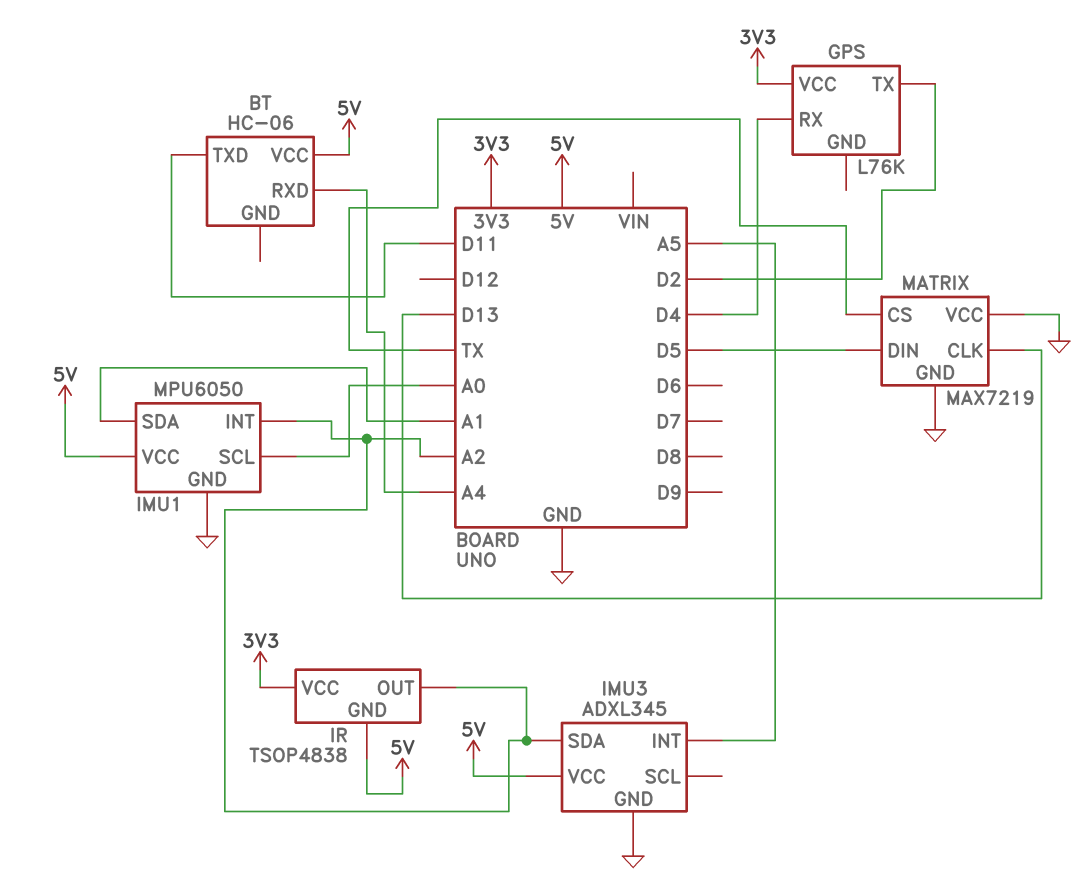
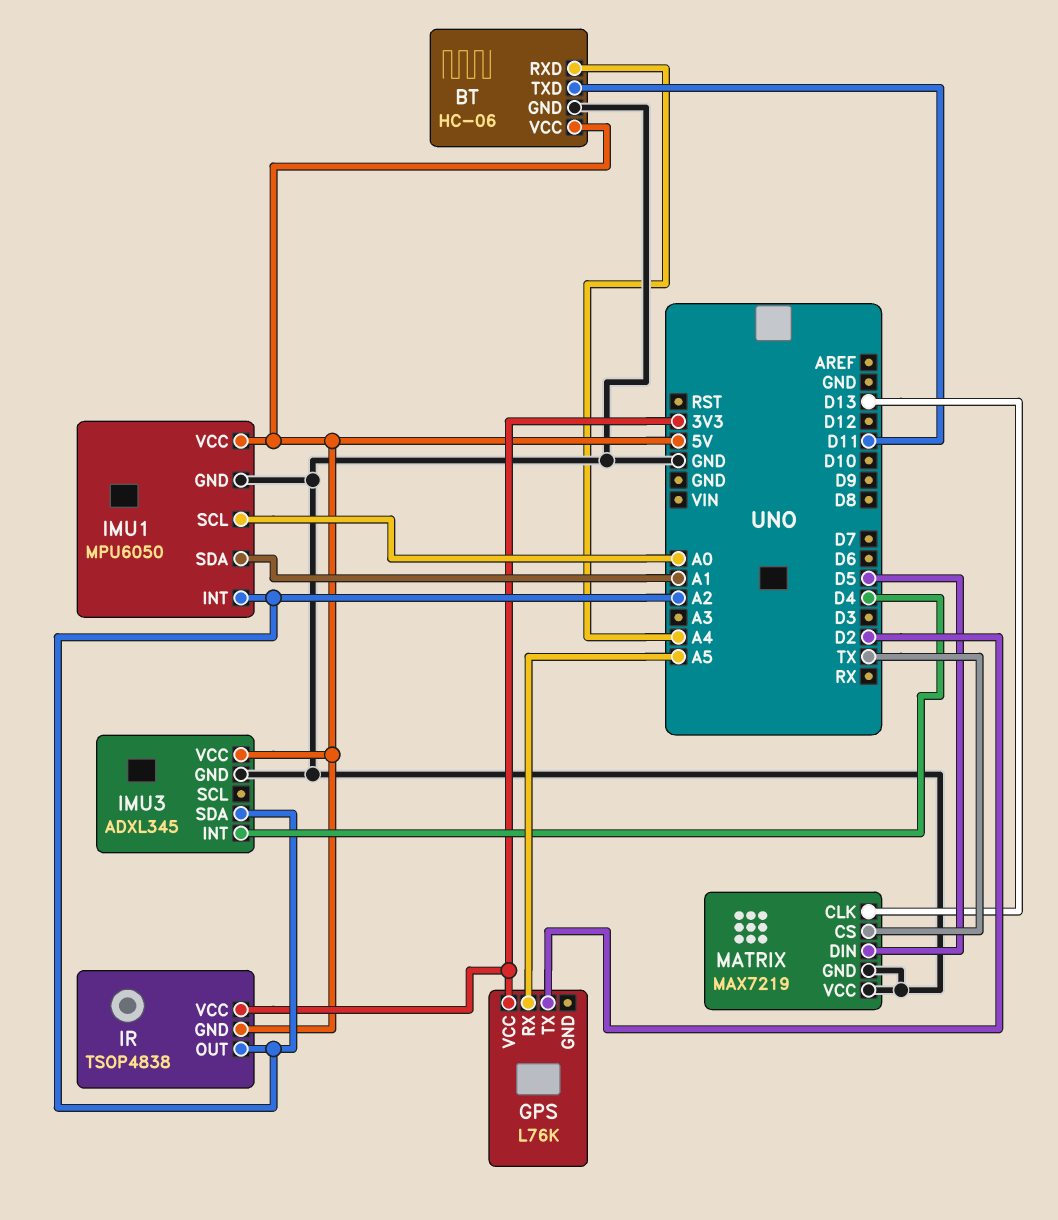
BT pin GND: none -> GND
GPS pin RX: D4 -> A5
IMU3 pin INT: A5 -> D4

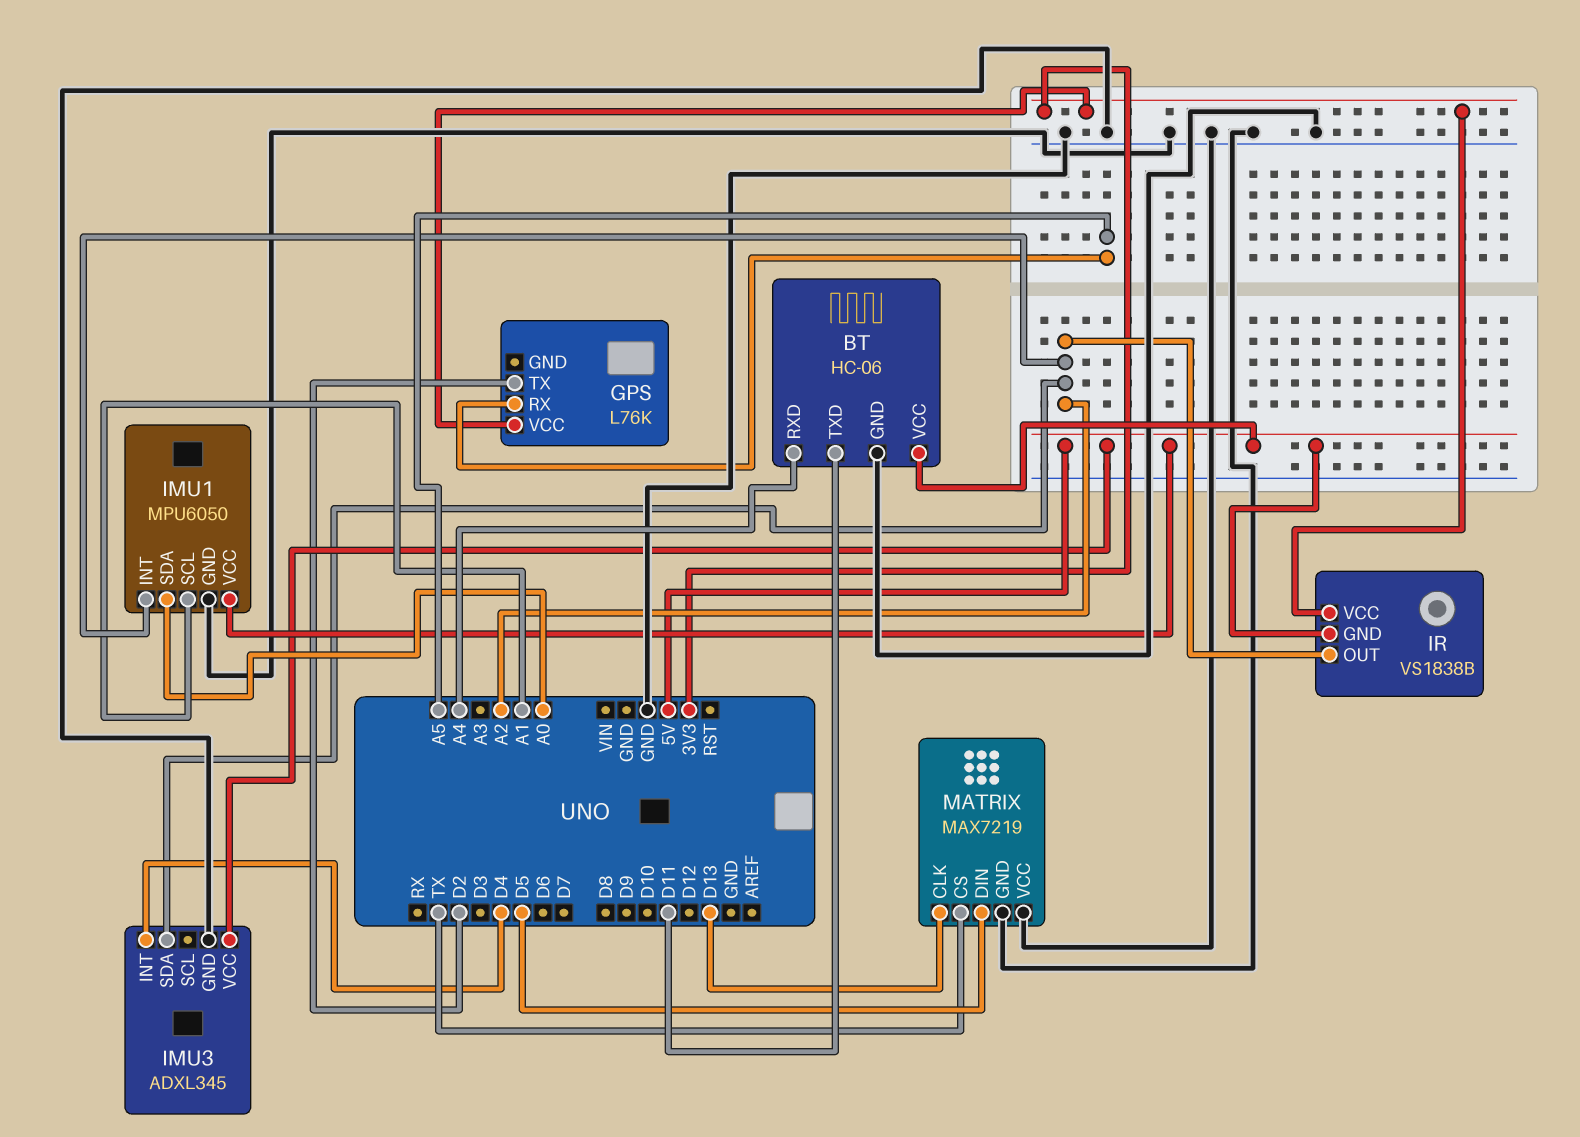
IMU1 pin SCL: A0 -> A1
IMU1 pin SDA: A1 -> A0
IR: TSOP4838 -> VS1838B

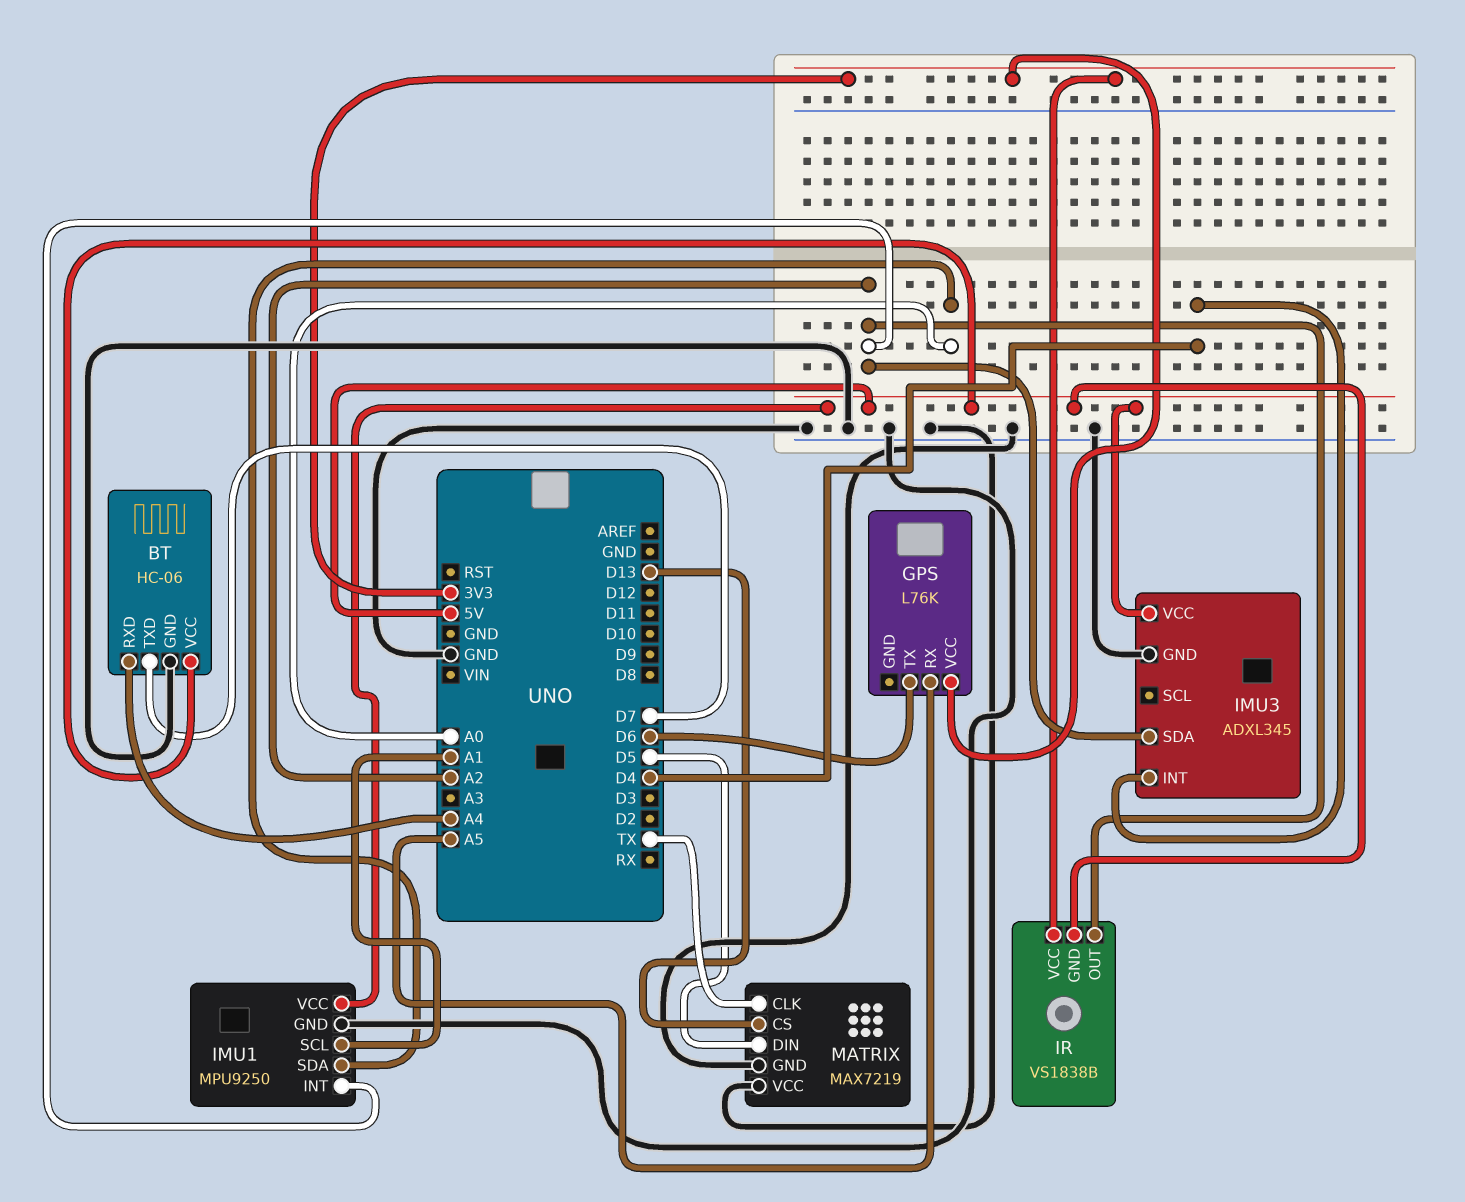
BT pin TXD: D11 -> D7
GPS pin TX: D2 -> D6
IMU1: MPU6050 -> MPU9250
MATRIX pin CLK: D13 -> TX
MATRIX pin CS: TX -> D13

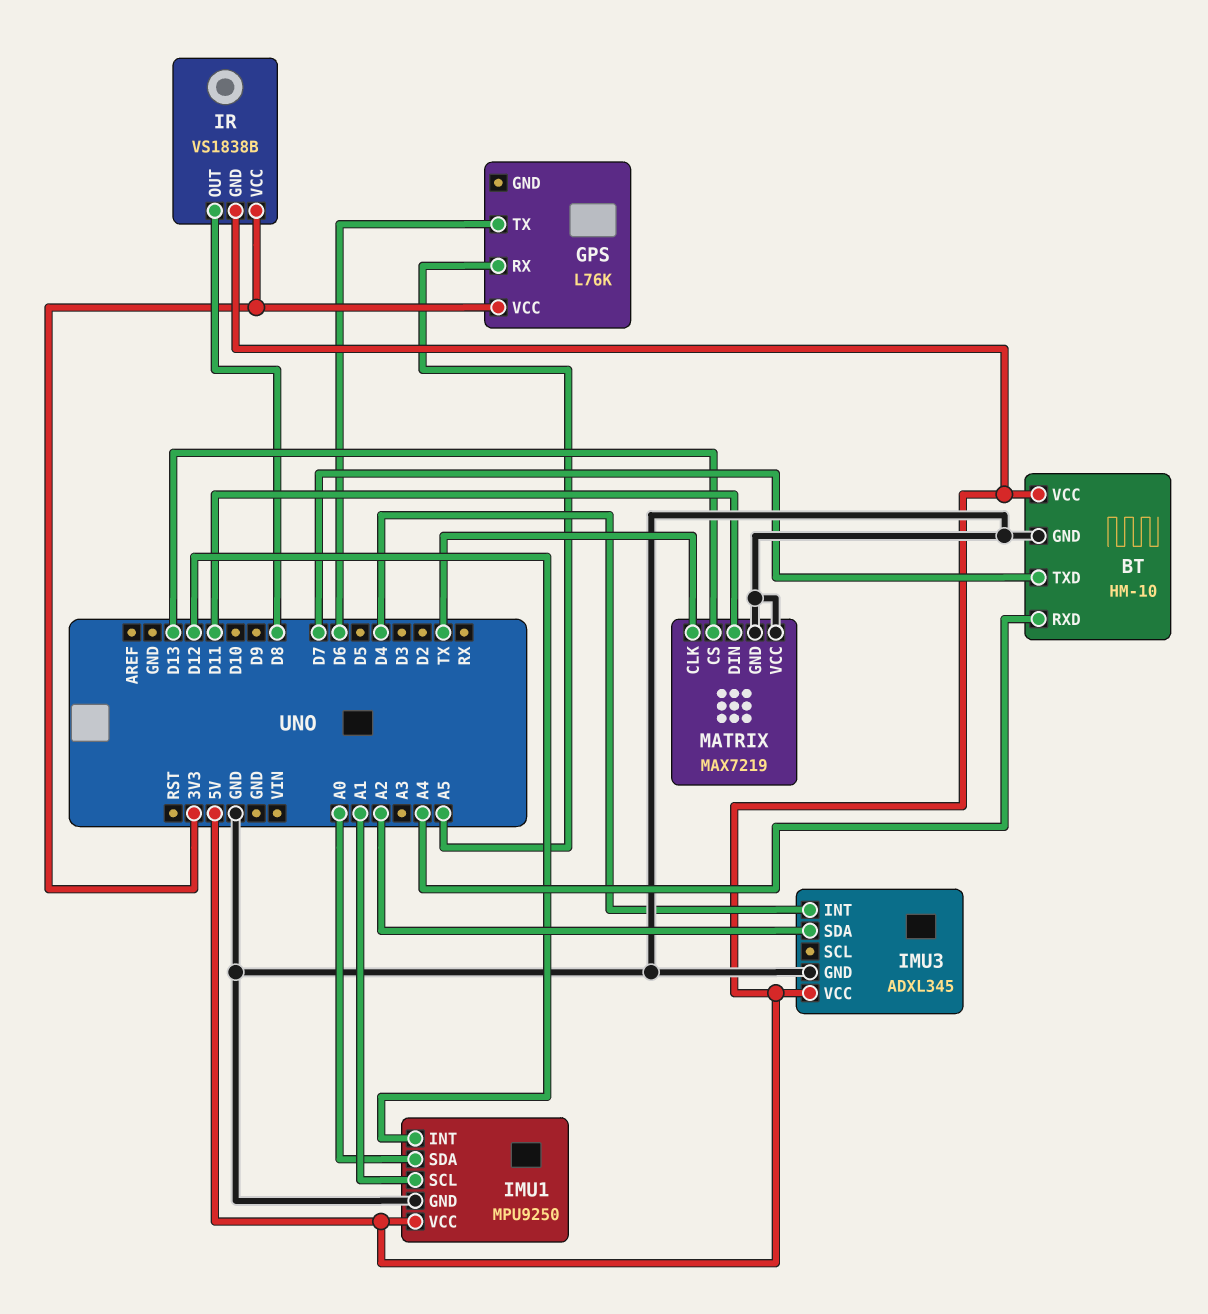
BT: HC-06 -> HM-10
IMU1 pin INT: A2 -> D12
IR pin OUT: A2 -> D8
MATRIX pin DIN: D5 -> D11

